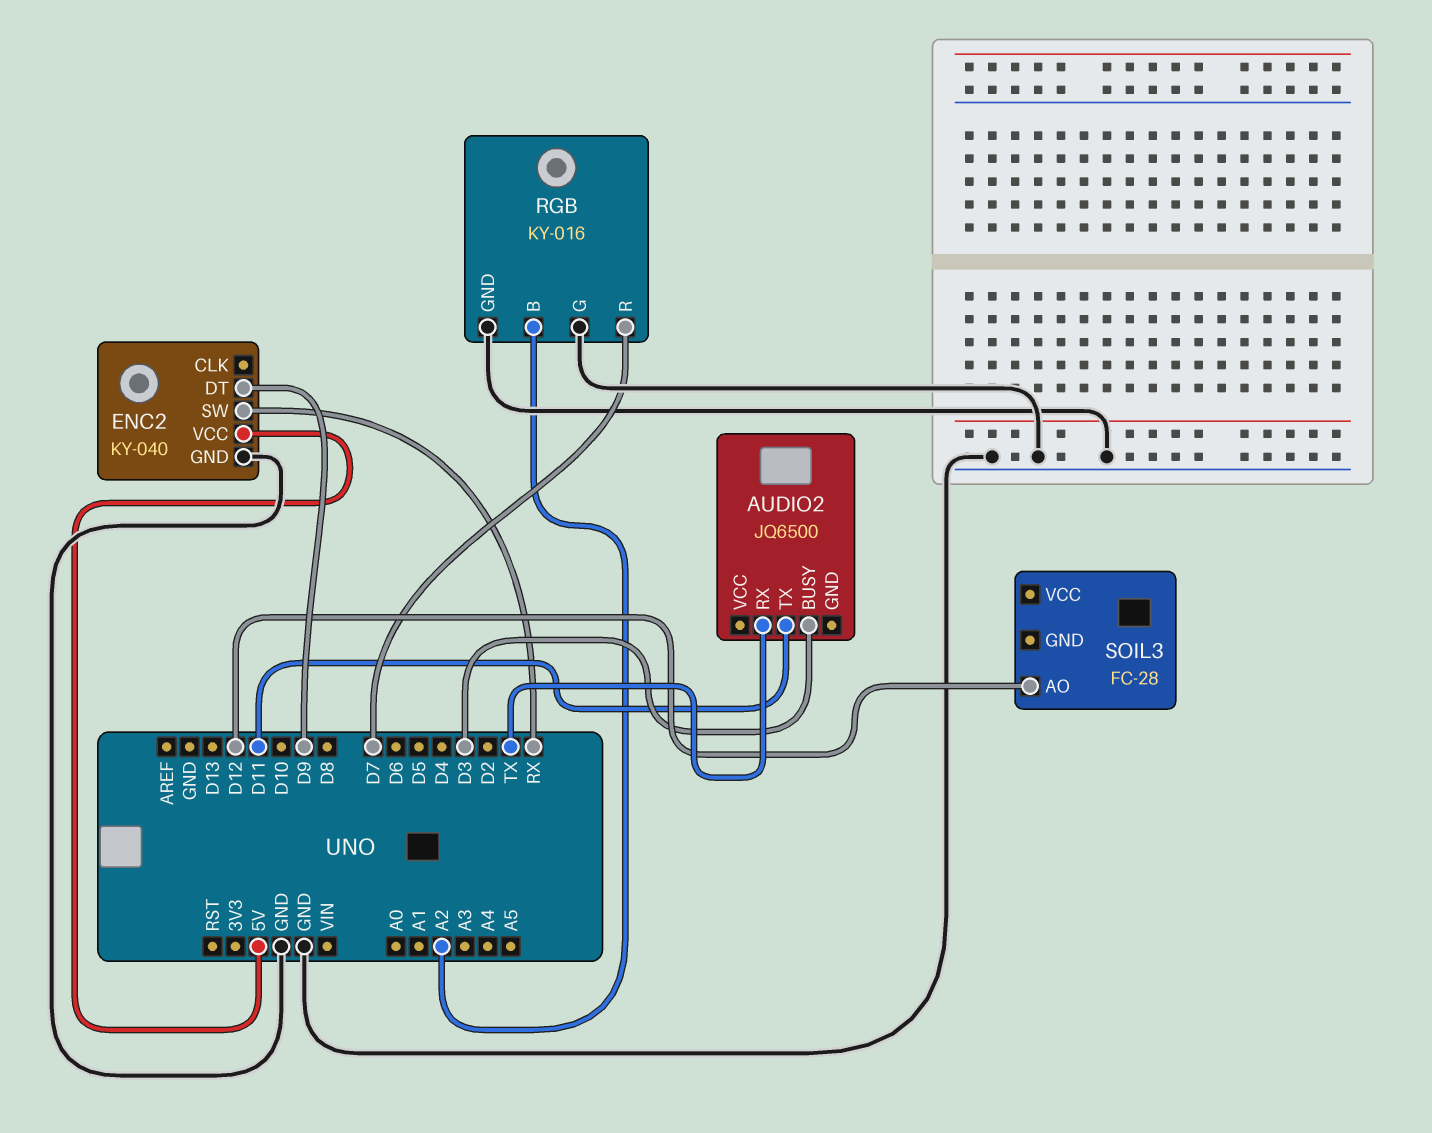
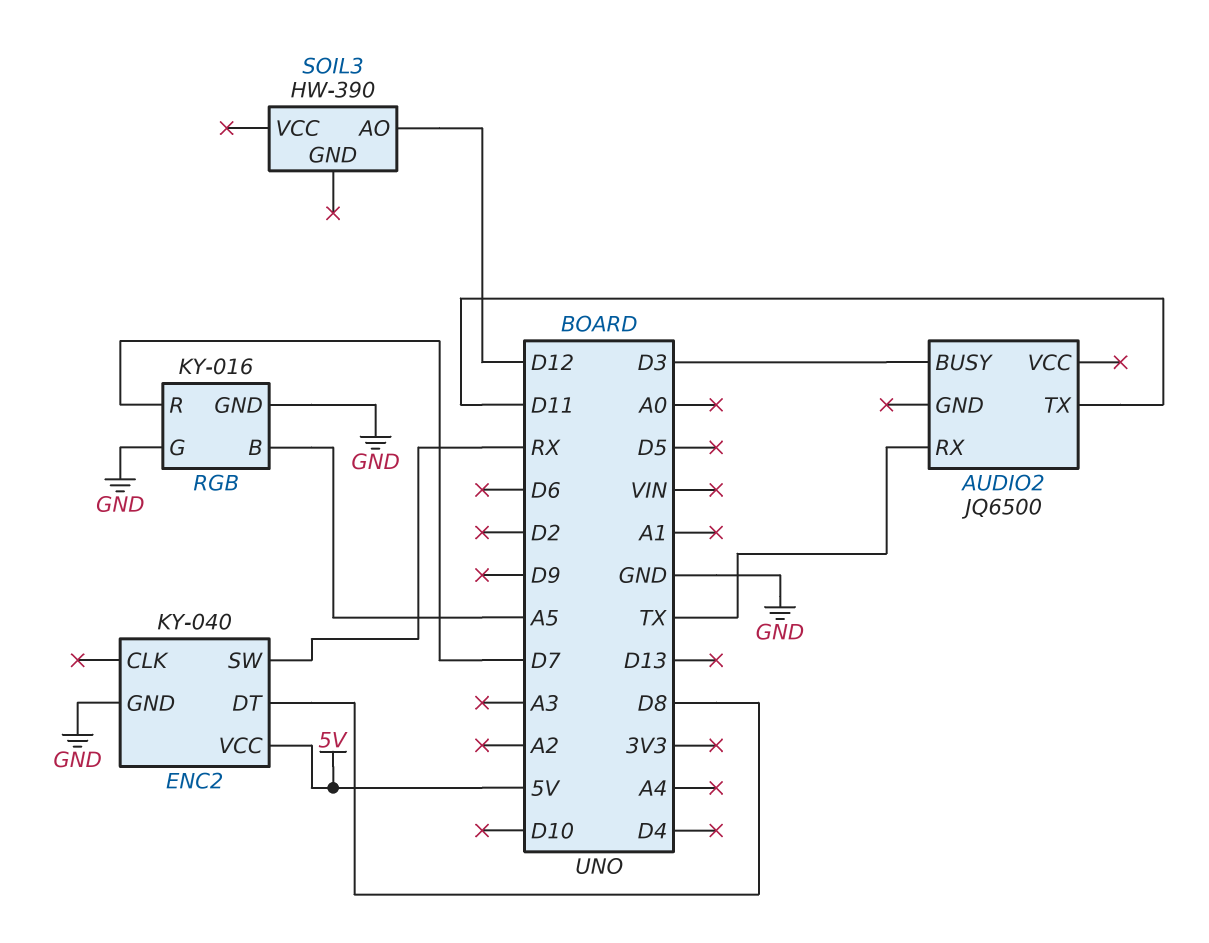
ENC2 pin DT: D9 -> D8
RGB pin B: A2 -> A5
SOIL3: FC-28 -> HW-390

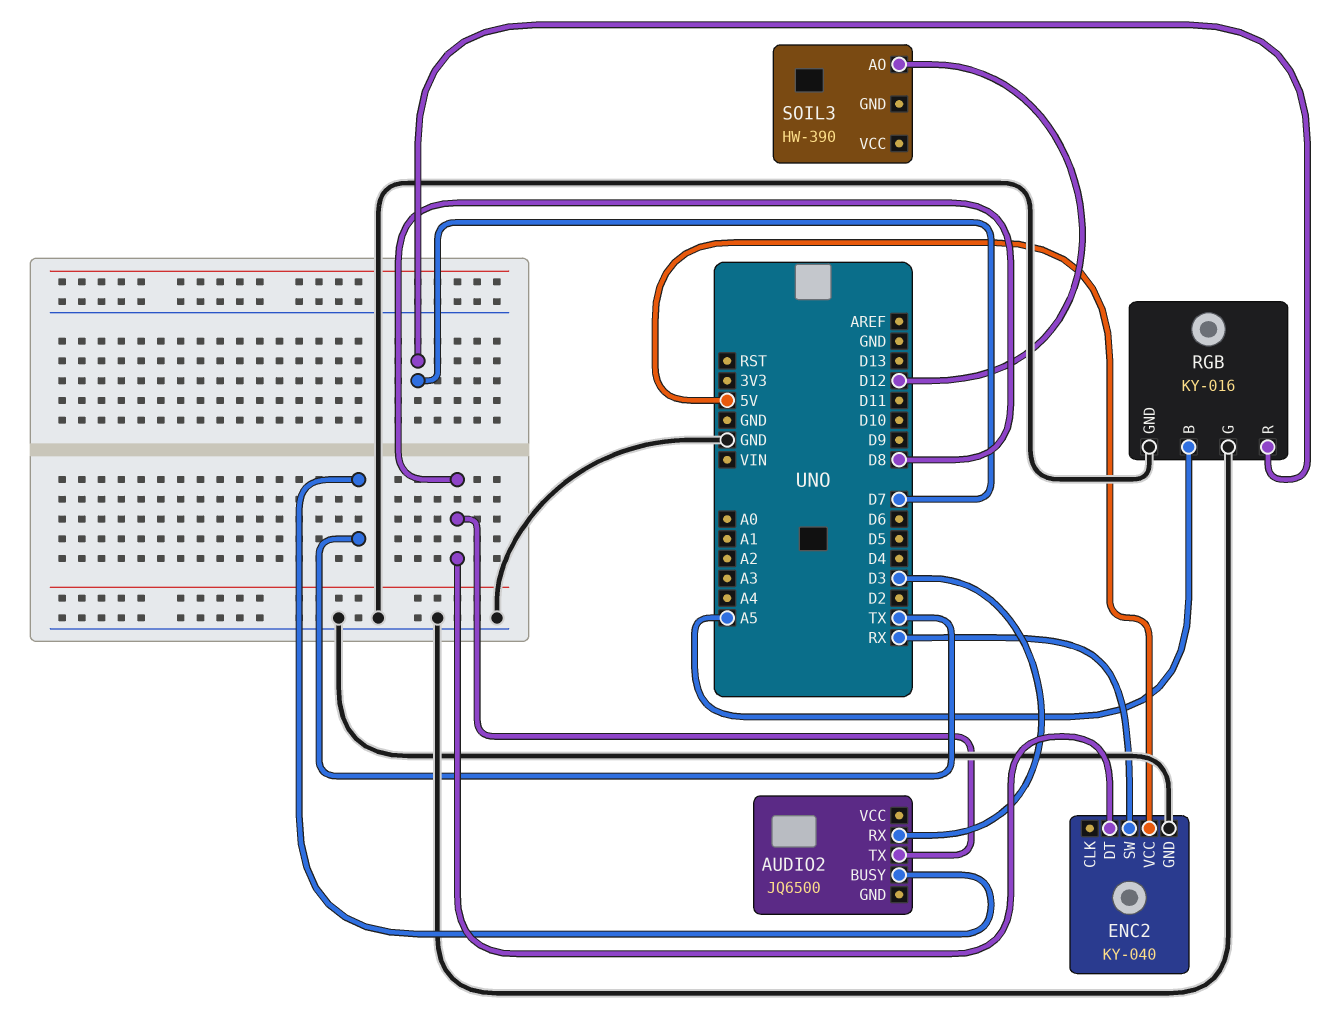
AUDIO2 pin BUSY: D3 -> TX
AUDIO2 pin RX: TX -> D3
AUDIO2 pin TX: D11 -> D8

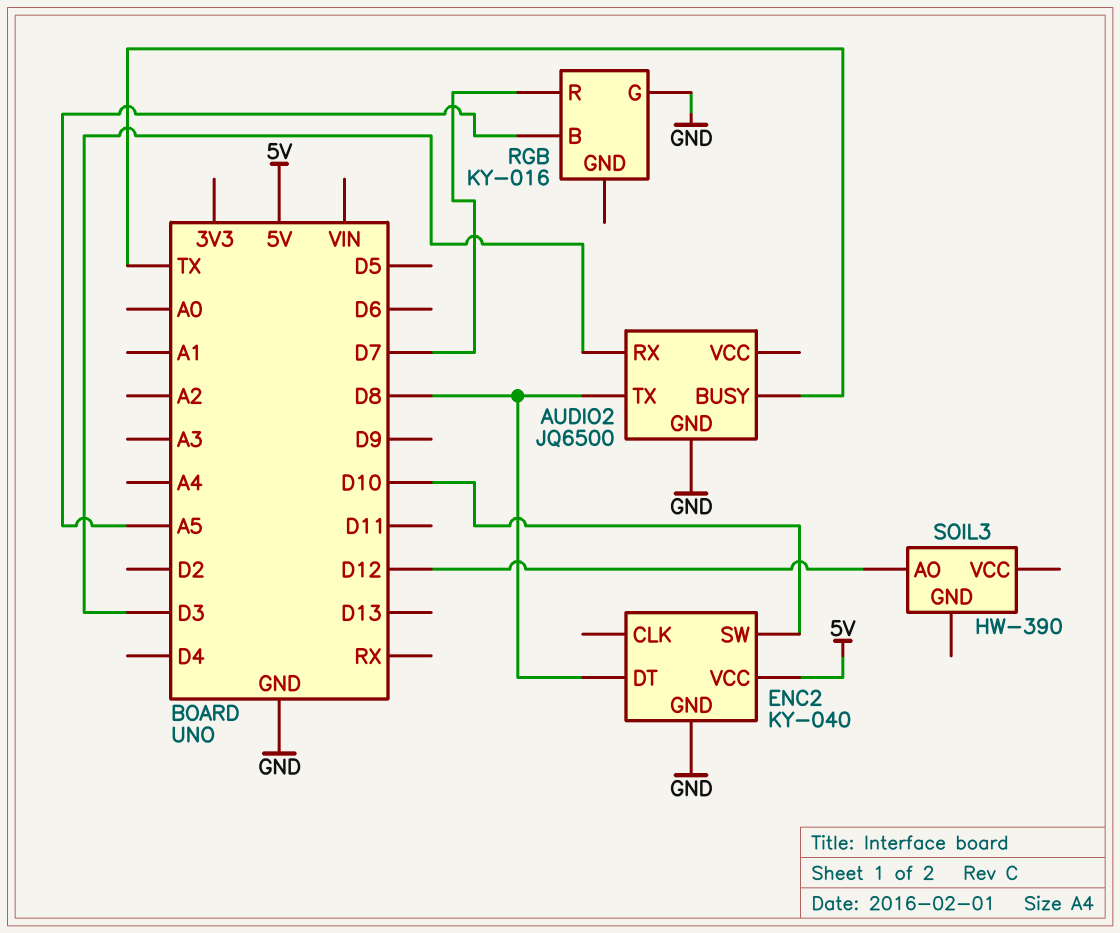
AUDIO2 pin GND: none -> GND
ENC2 pin SW: RX -> D10
RGB pin GND: GND -> none

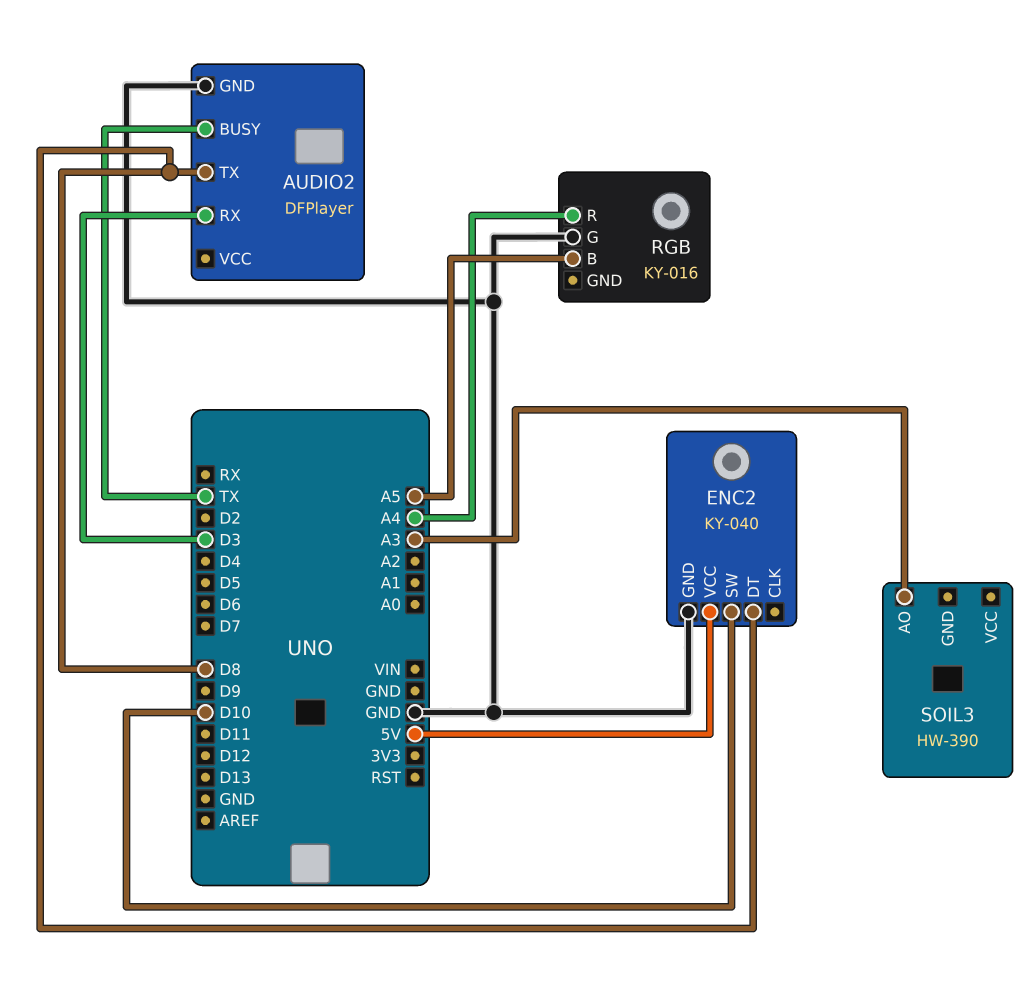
AUDIO2: JQ6500 -> DFPlayer
RGB pin R: D7 -> A4
SOIL3 pin AO: D12 -> A3

